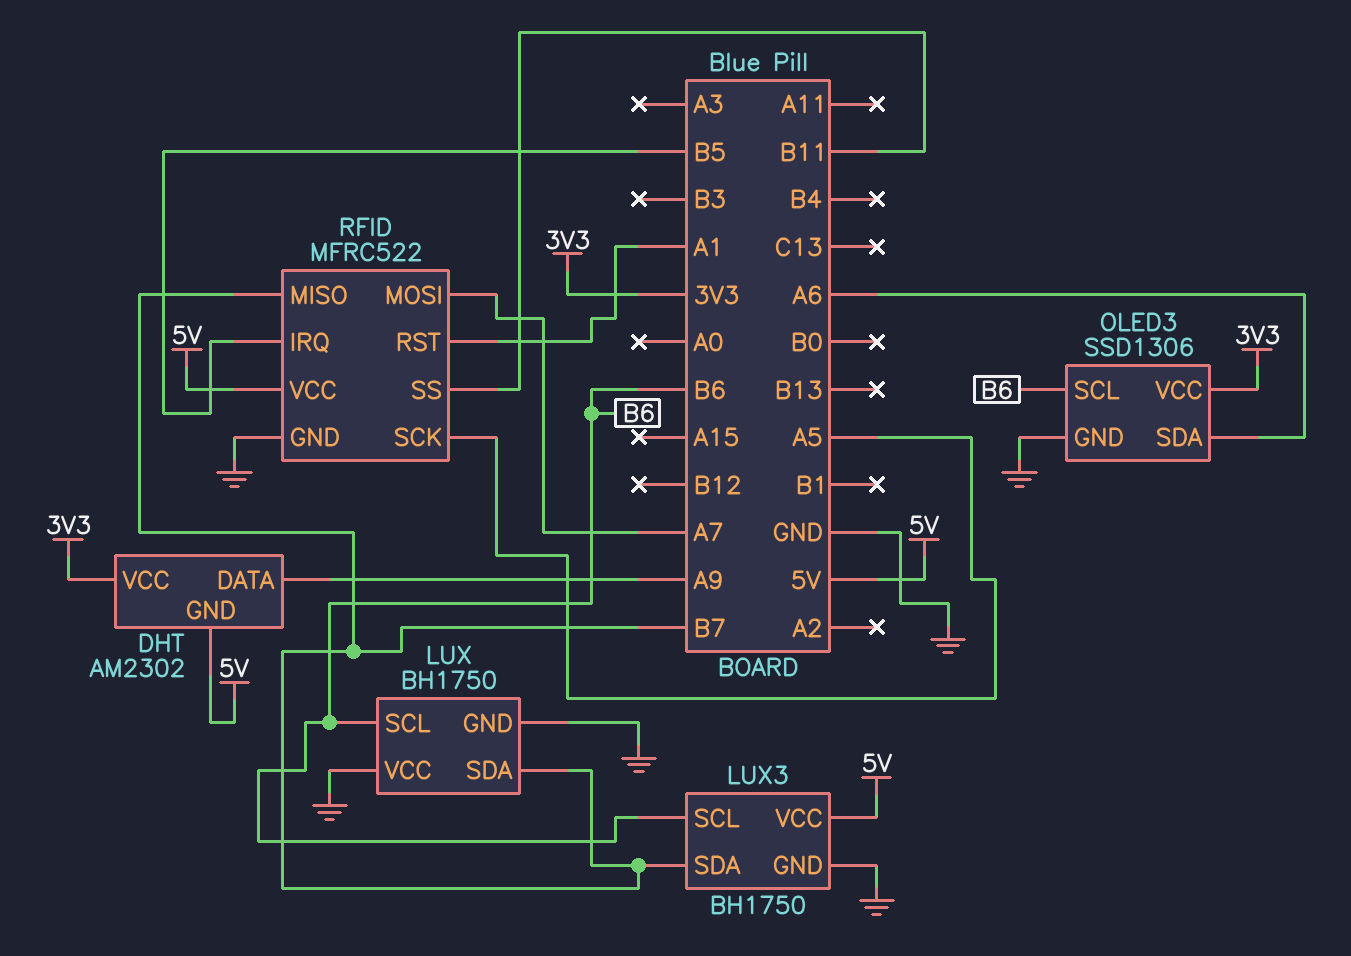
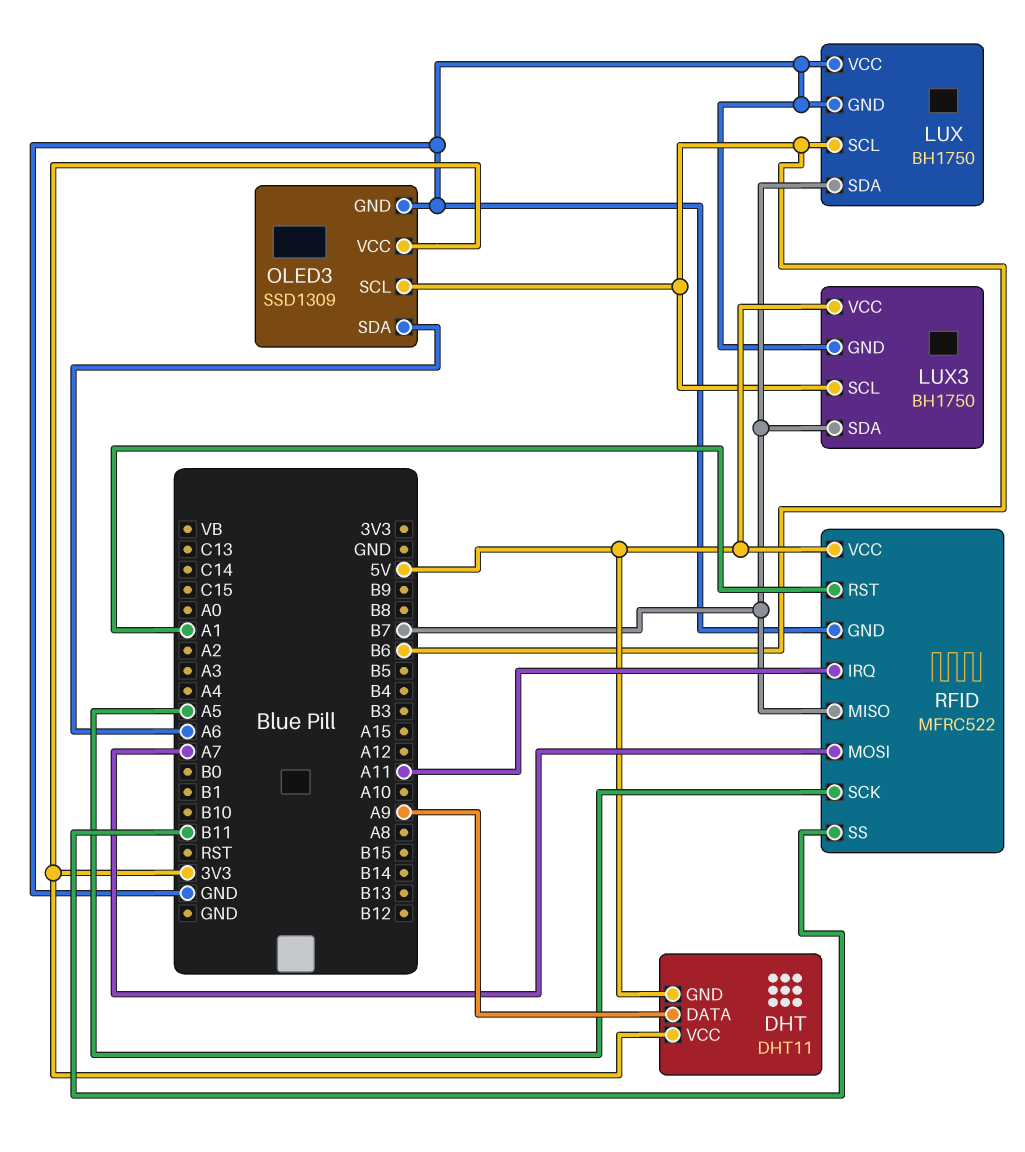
DHT: AM2302 -> DHT11
OLED3: SSD1306 -> SSD1309
RFID pin IRQ: B5 -> A11

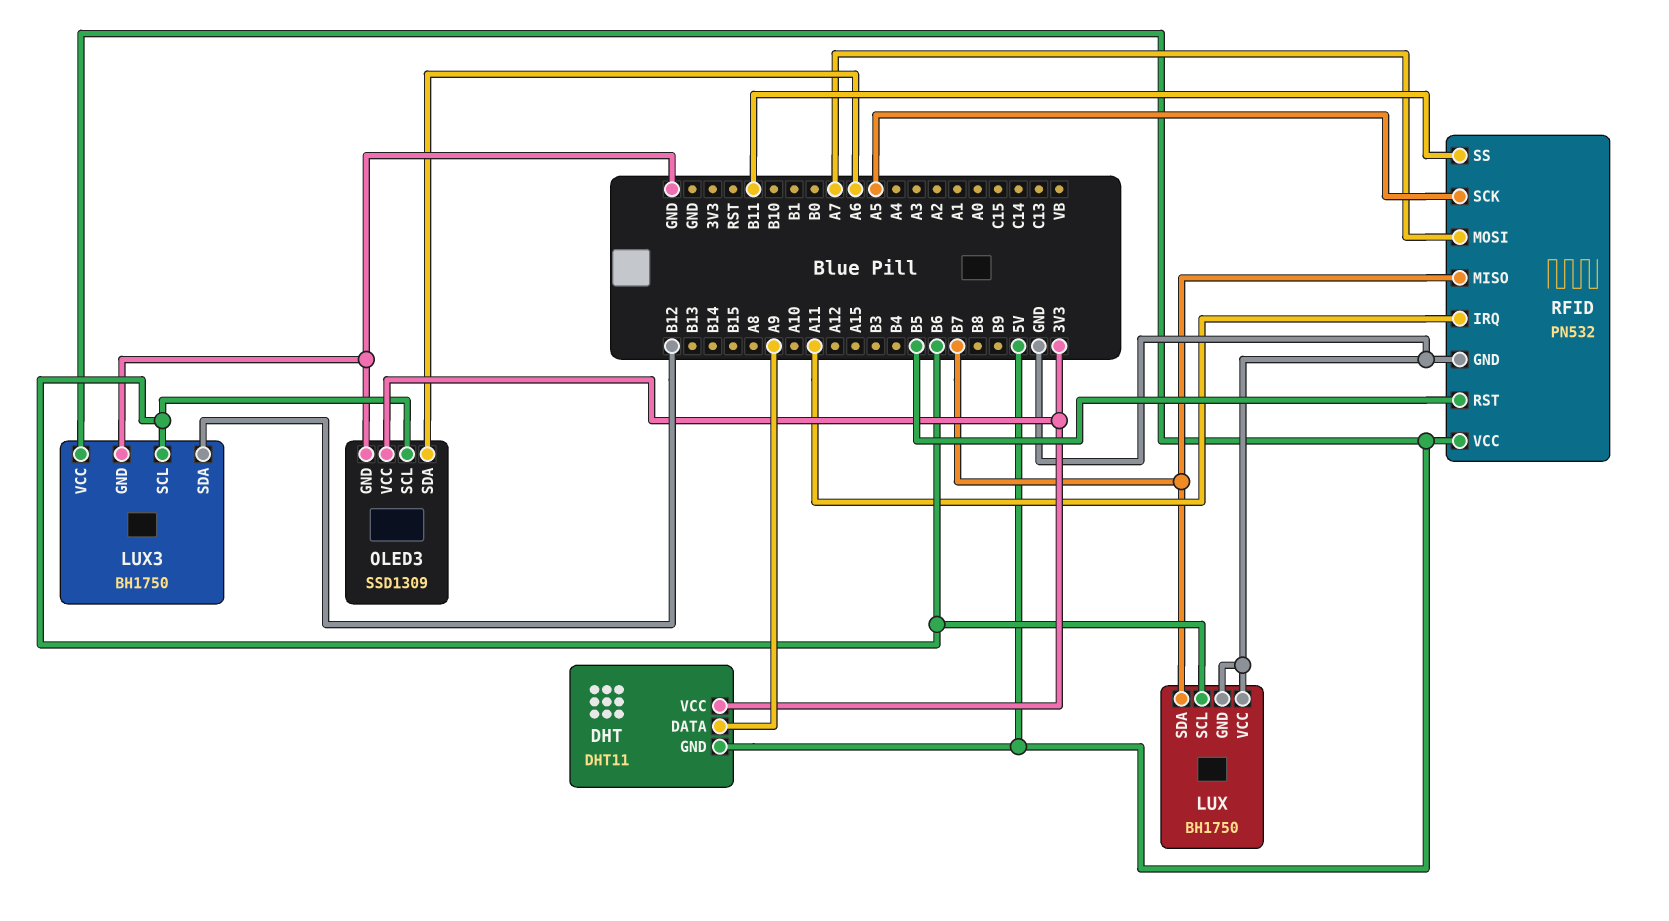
LUX3 pin SDA: B7 -> B12
RFID: MFRC522 -> PN532
RFID pin RST: A1 -> B5

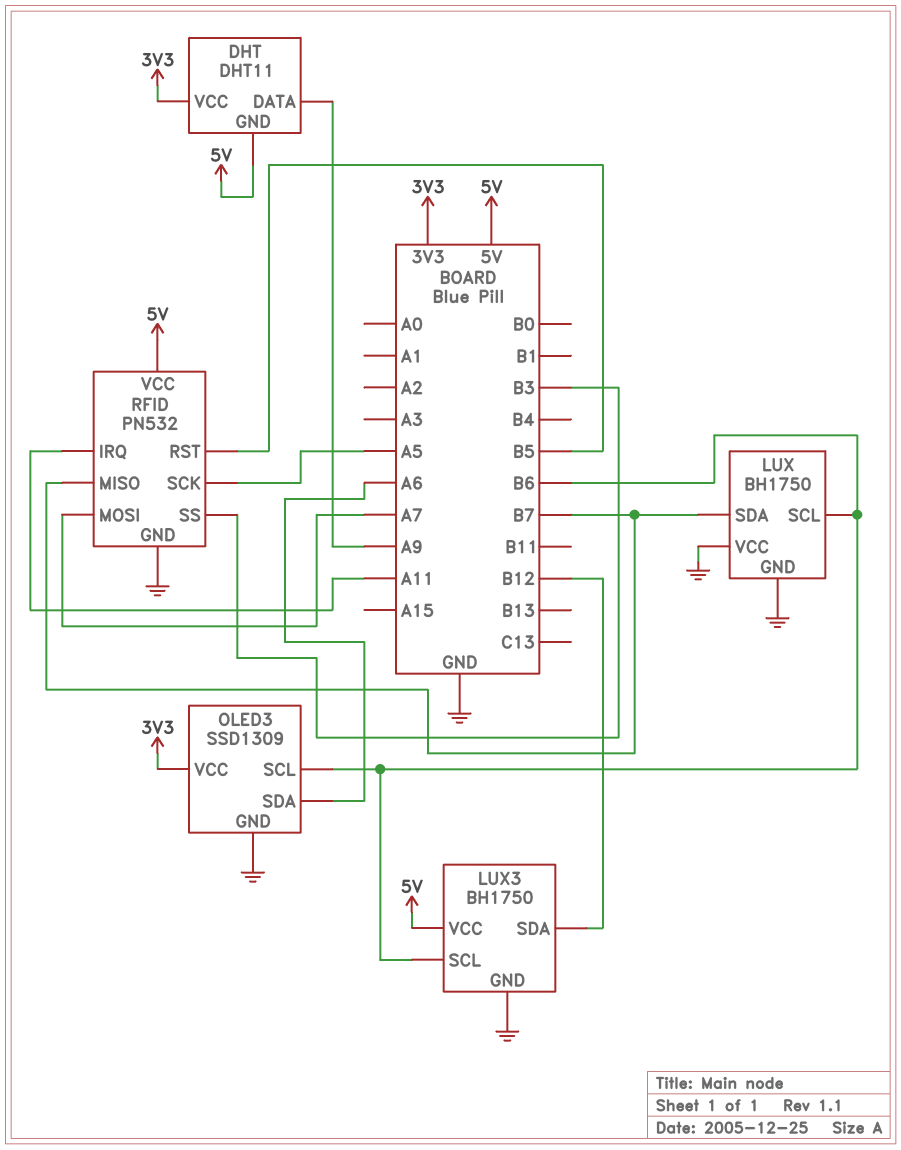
RFID pin SS: B11 -> B3

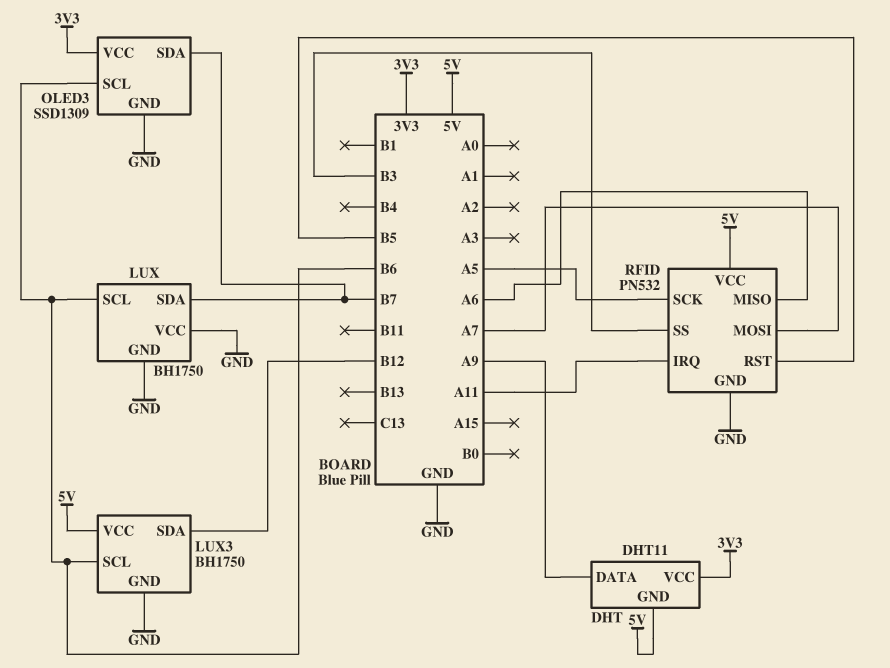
OLED3 pin SDA: A6 -> B7
RFID pin MISO: B7 -> A6

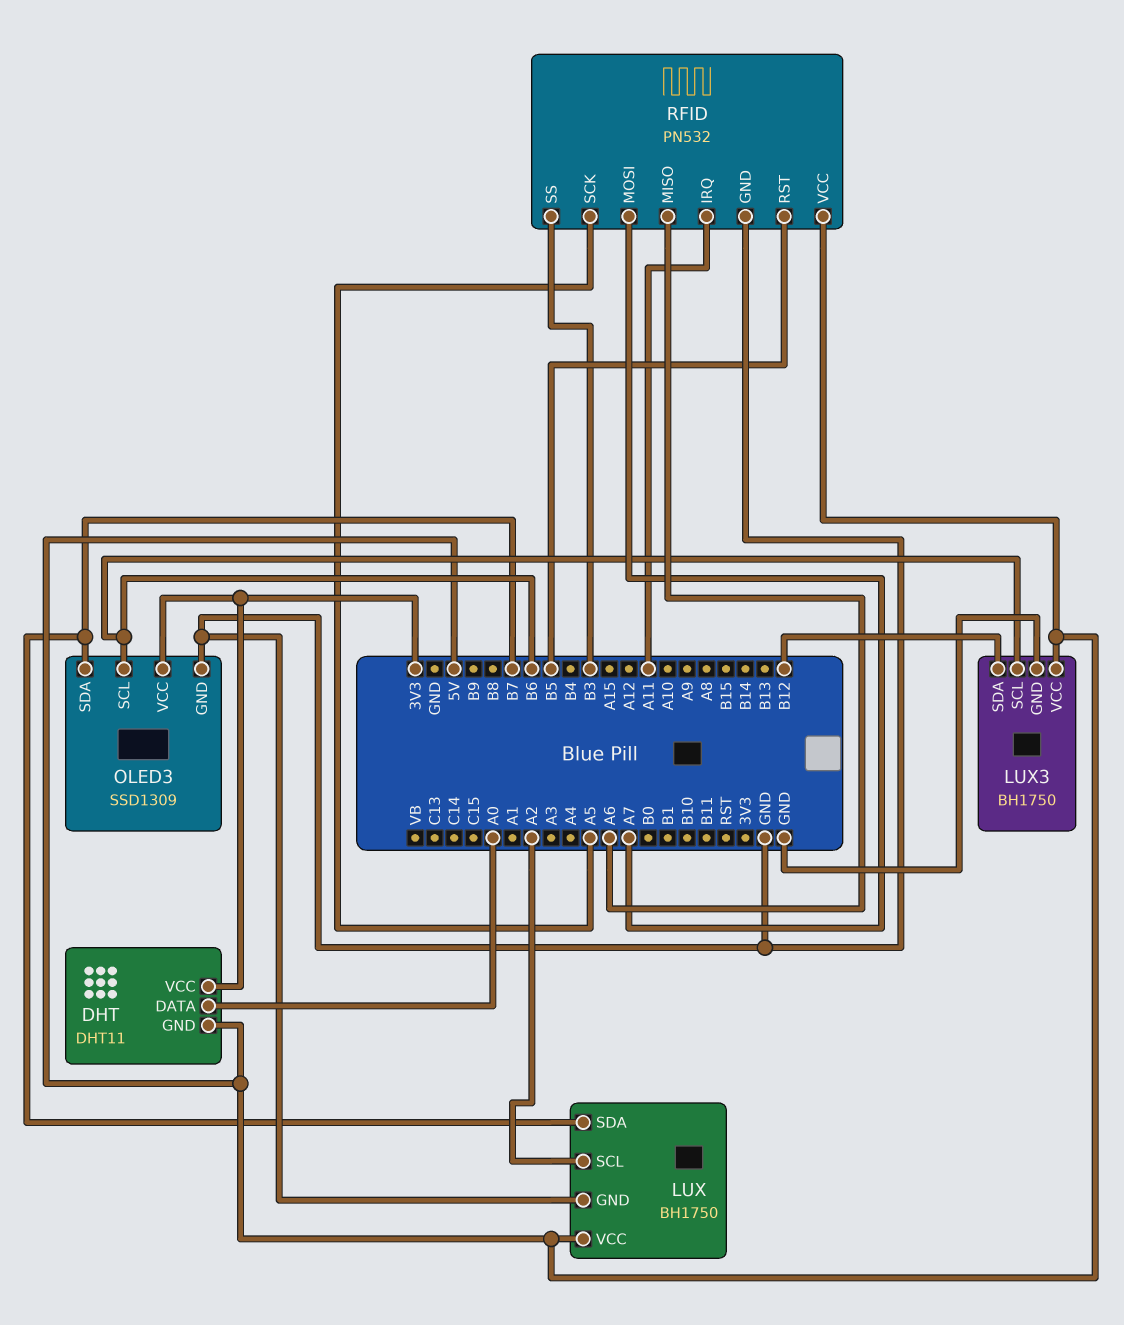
DHT pin DATA: A9 -> A0
LUX pin SCL: B6 -> A2
LUX pin VCC: GND -> 5V

